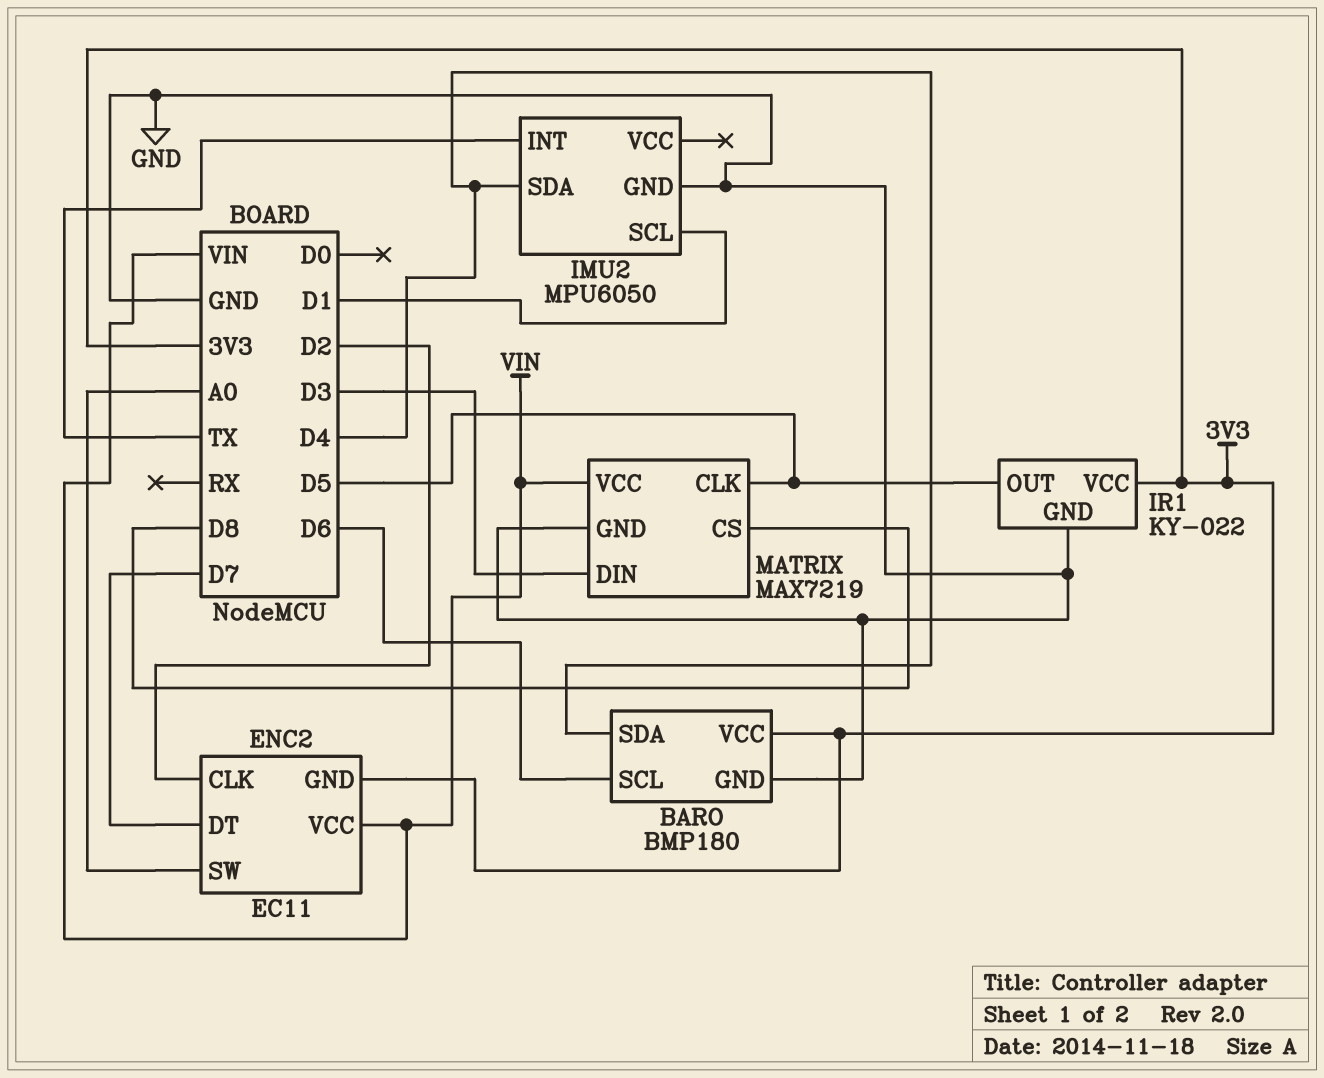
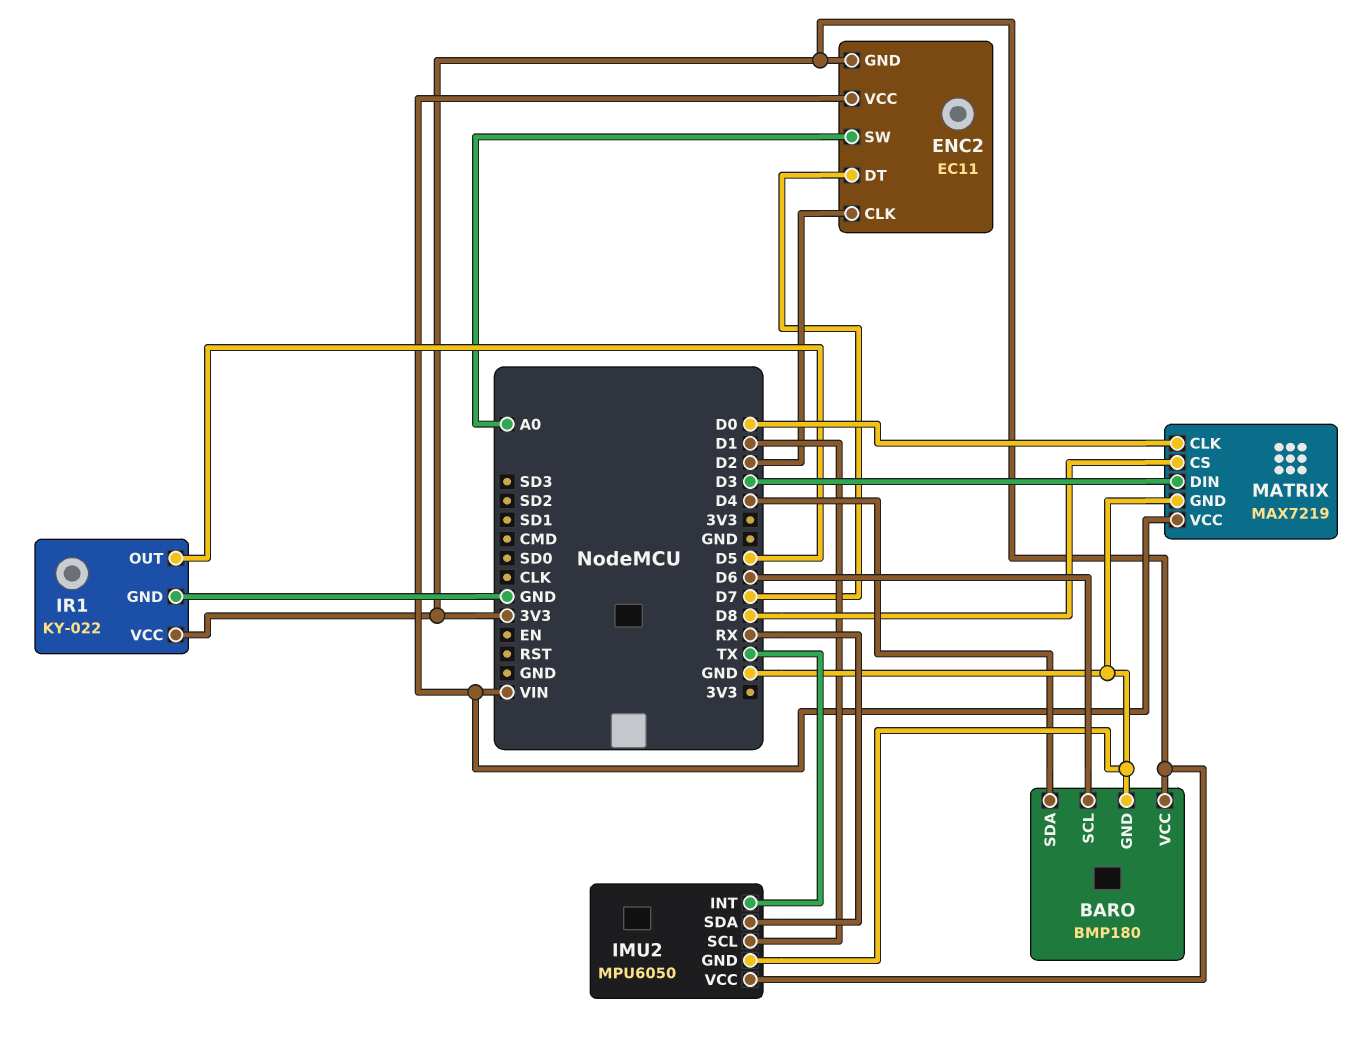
IMU2 pin SDA: D4 -> RX
IMU2 pin VCC: none -> 3V3
MATRIX pin CLK: D5 -> D0

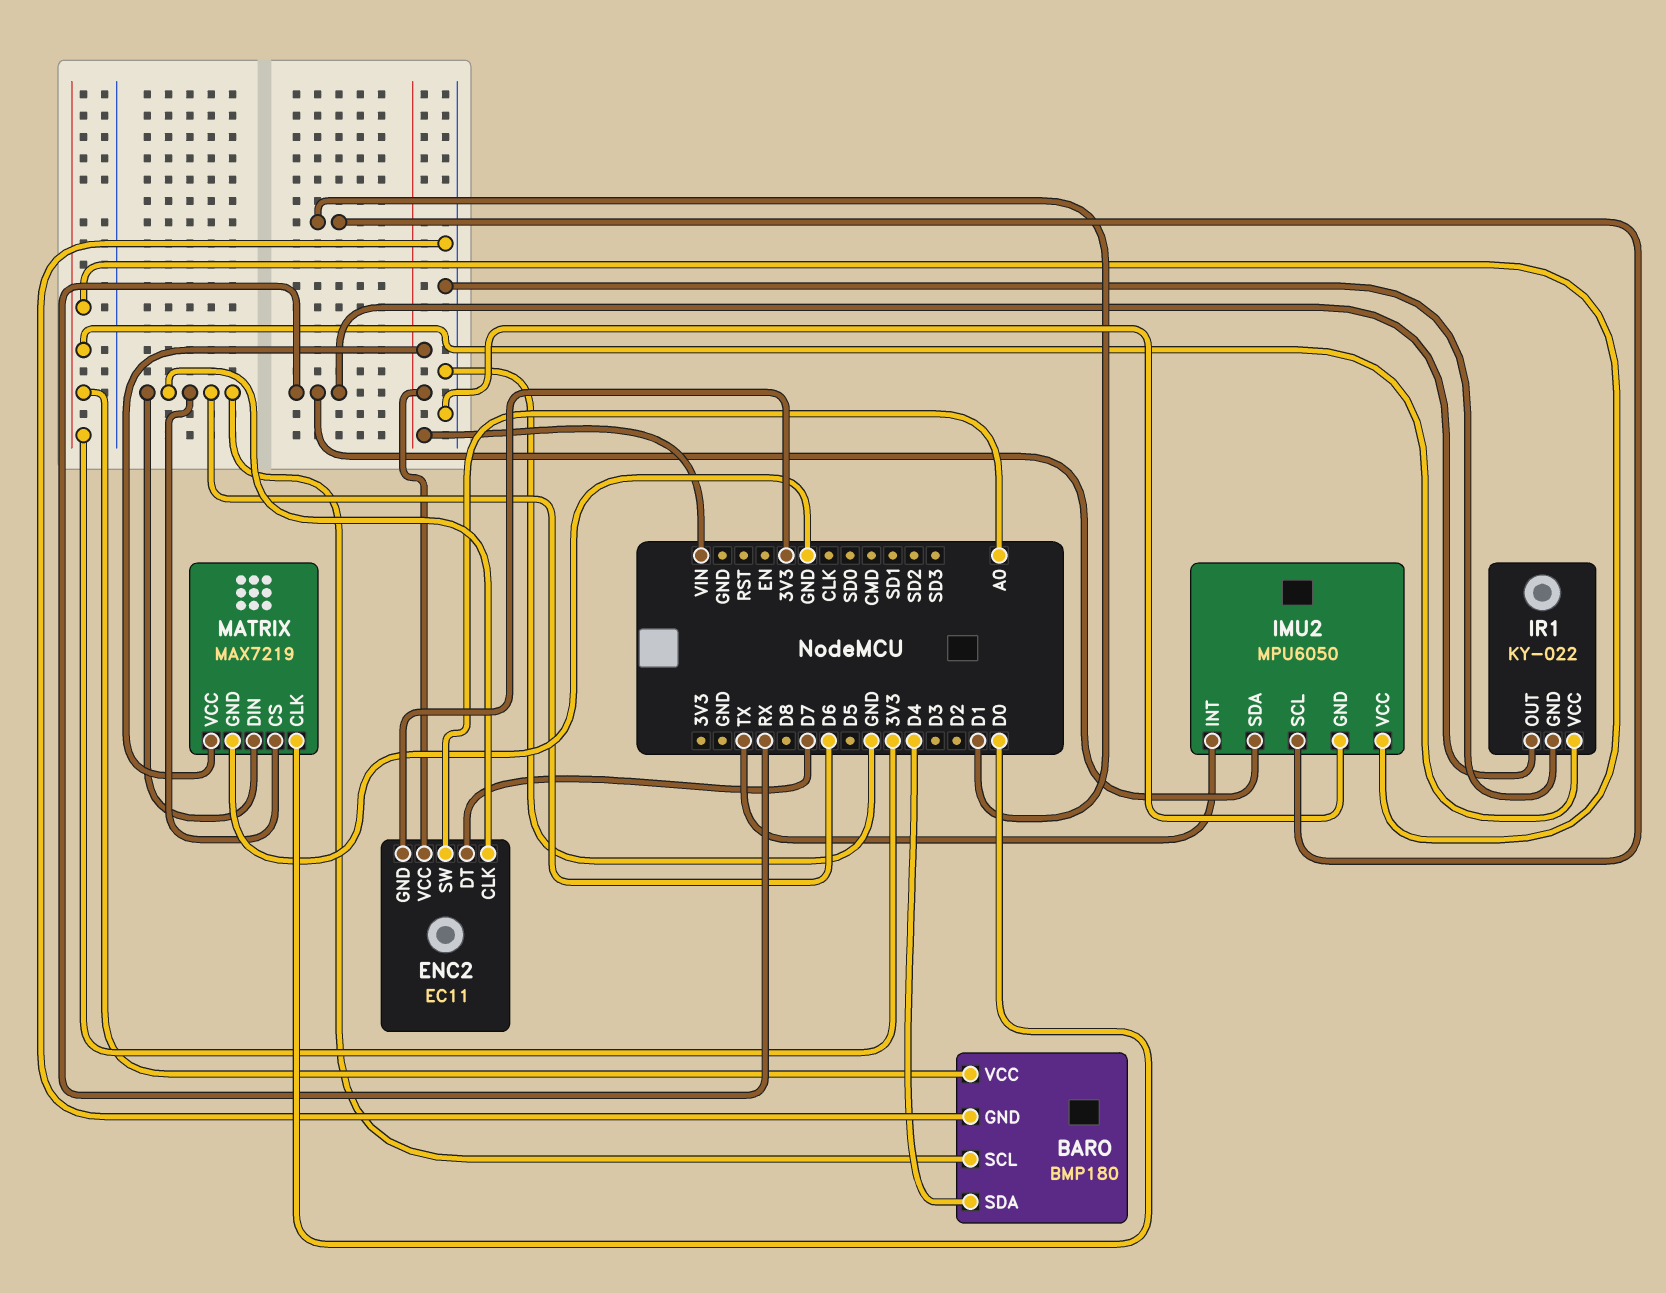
ENC2 pin CLK: D2 -> D6
IR1 pin OUT: D5 -> RX
MATRIX pin CS: D8 -> D6
MATRIX pin DIN: D3 -> D6

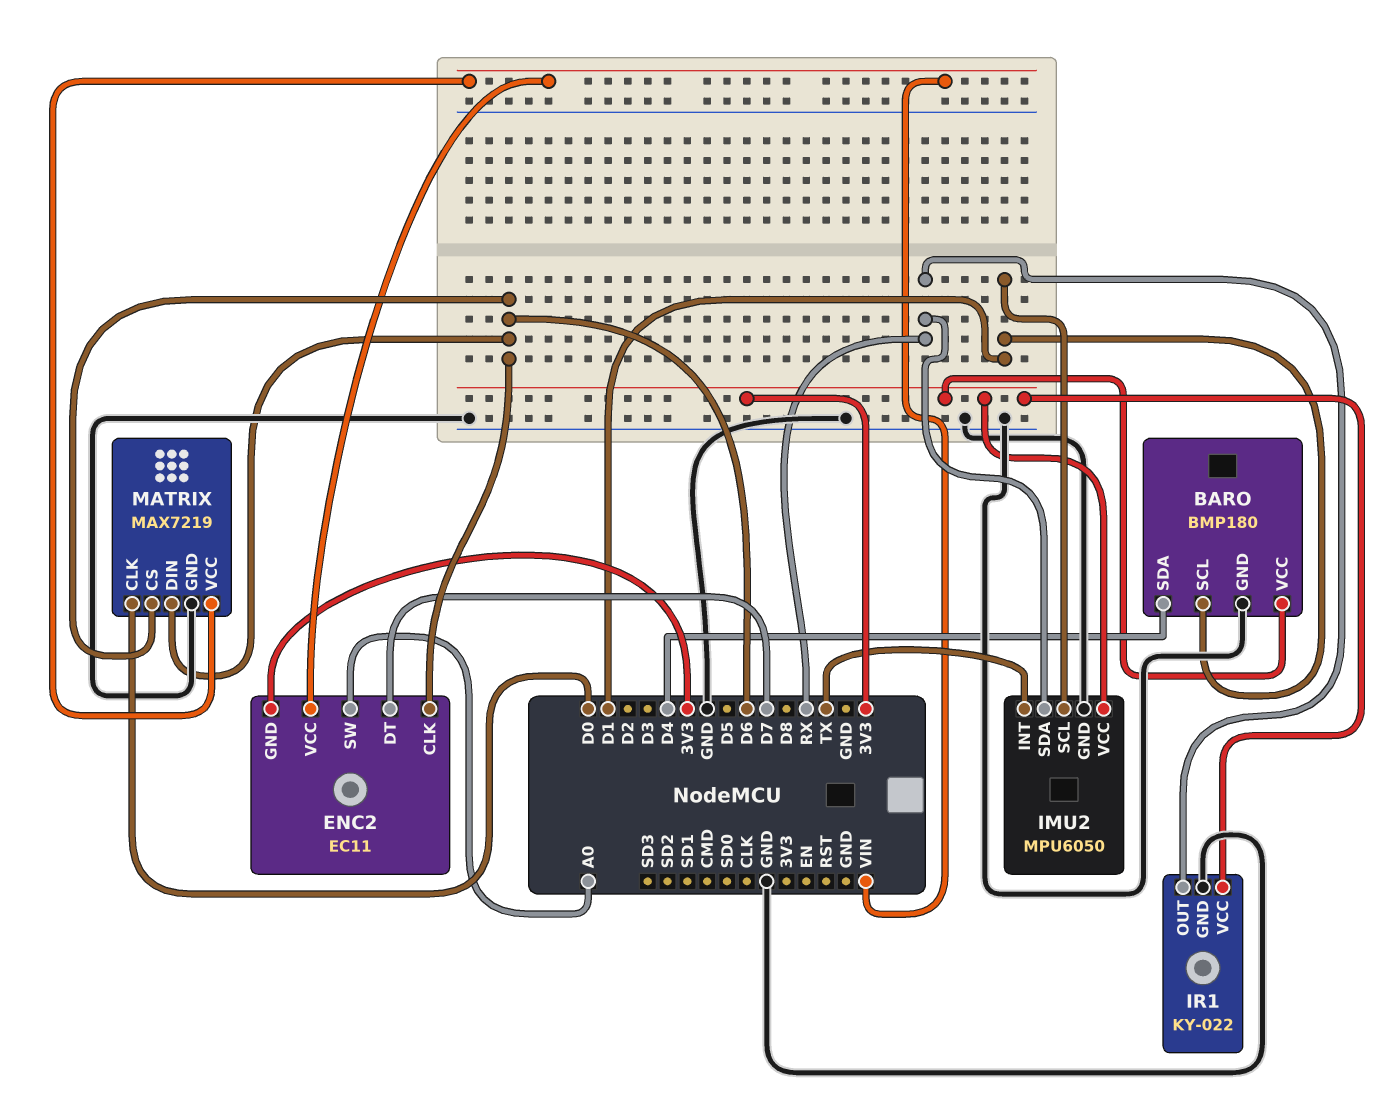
BARO pin SCL: D6 -> D1

